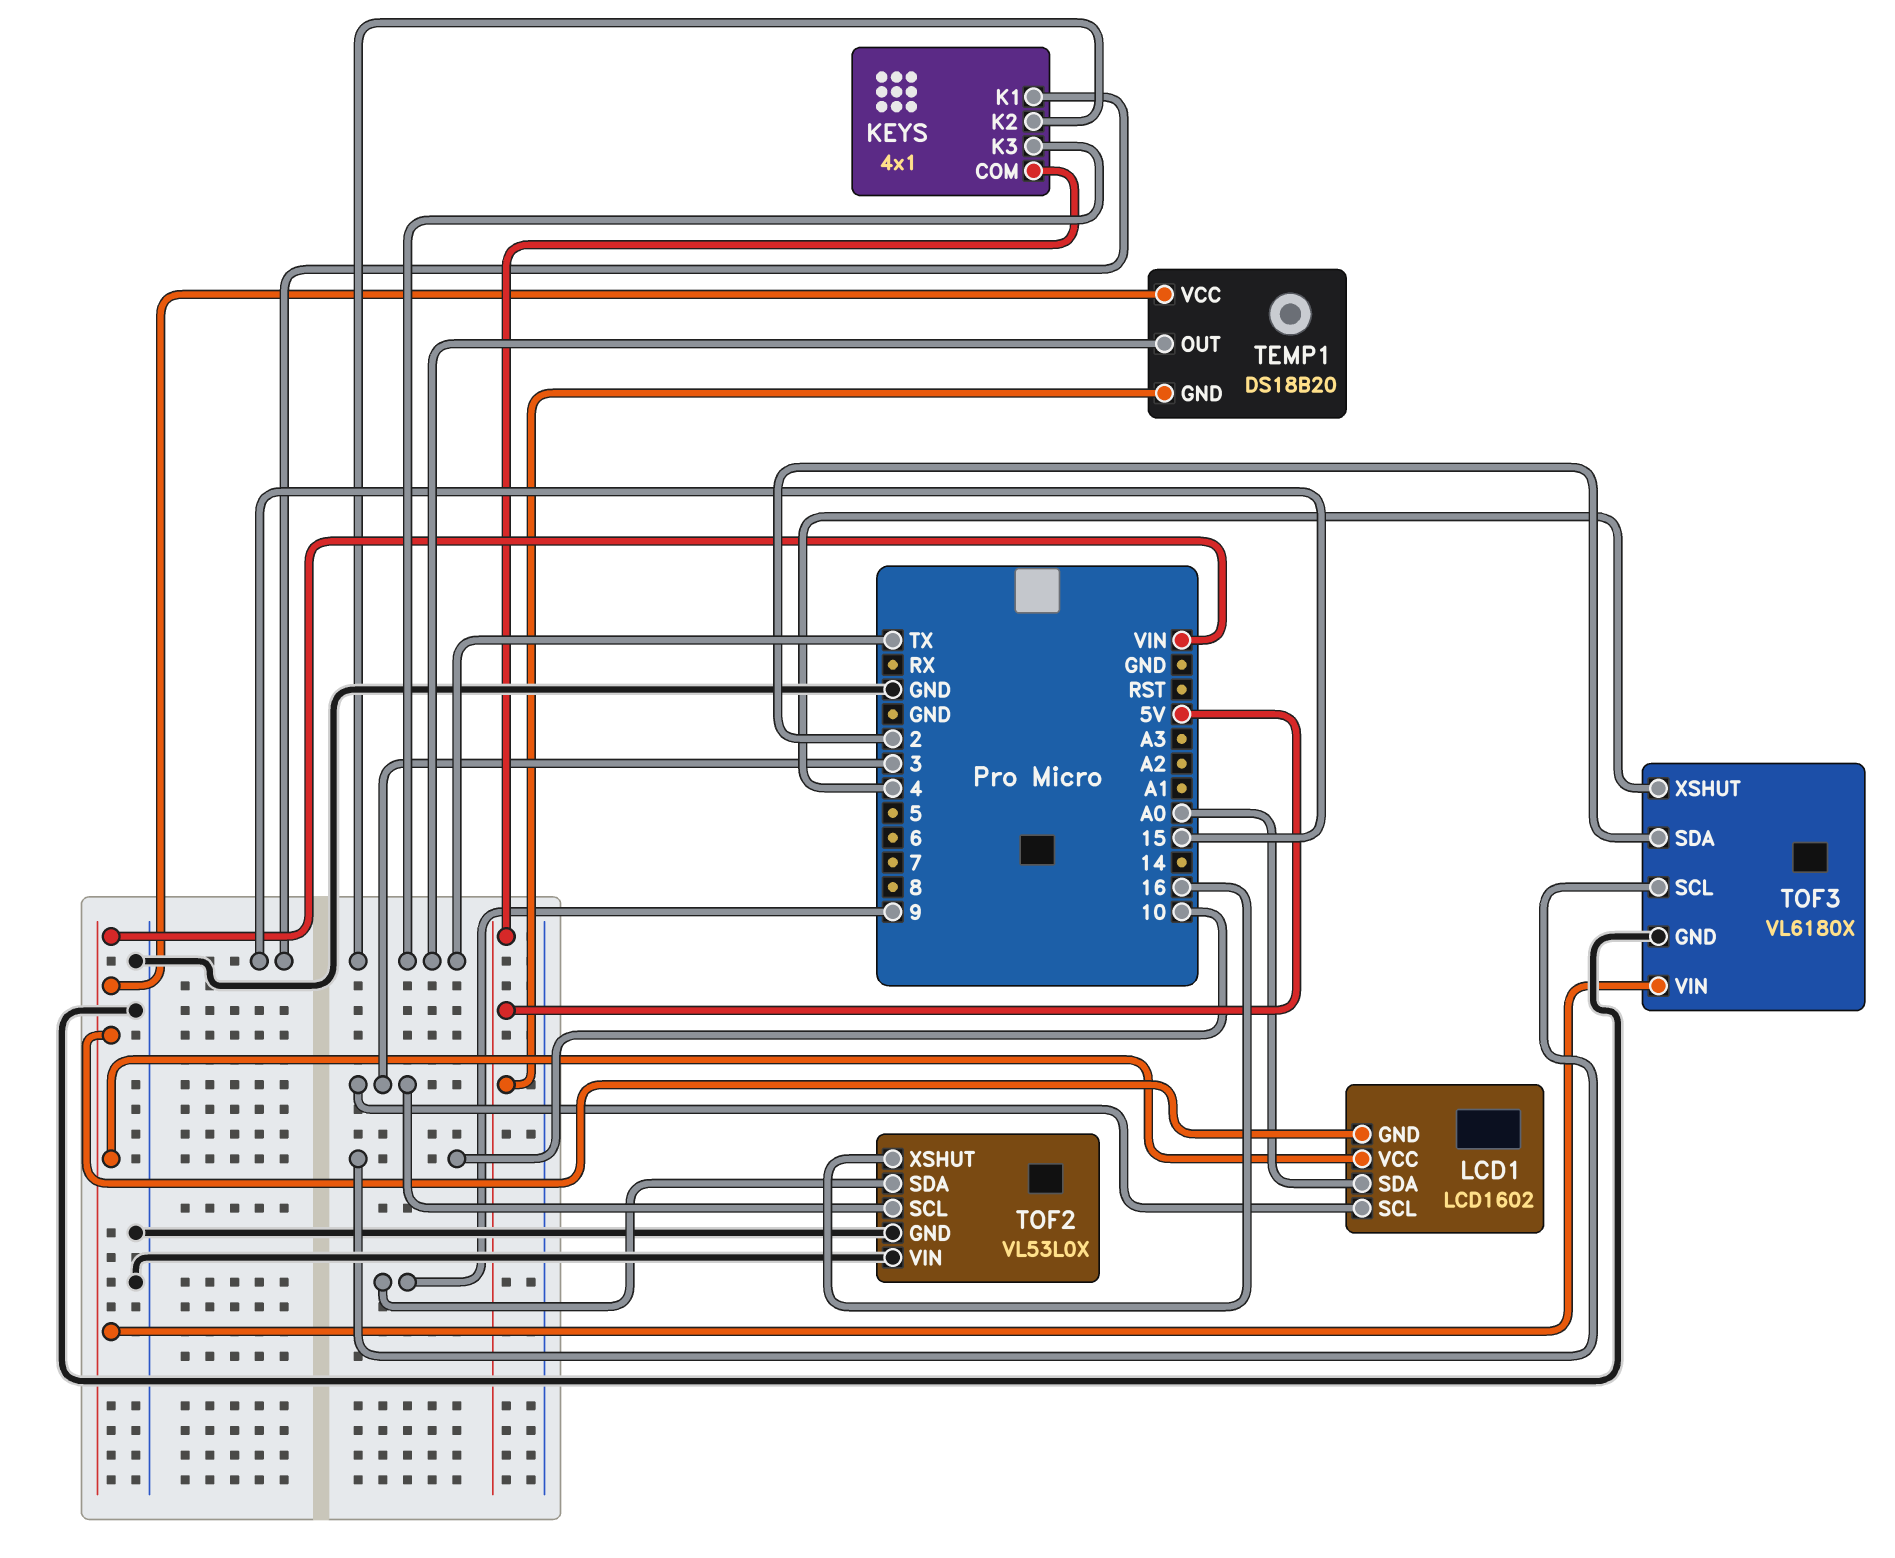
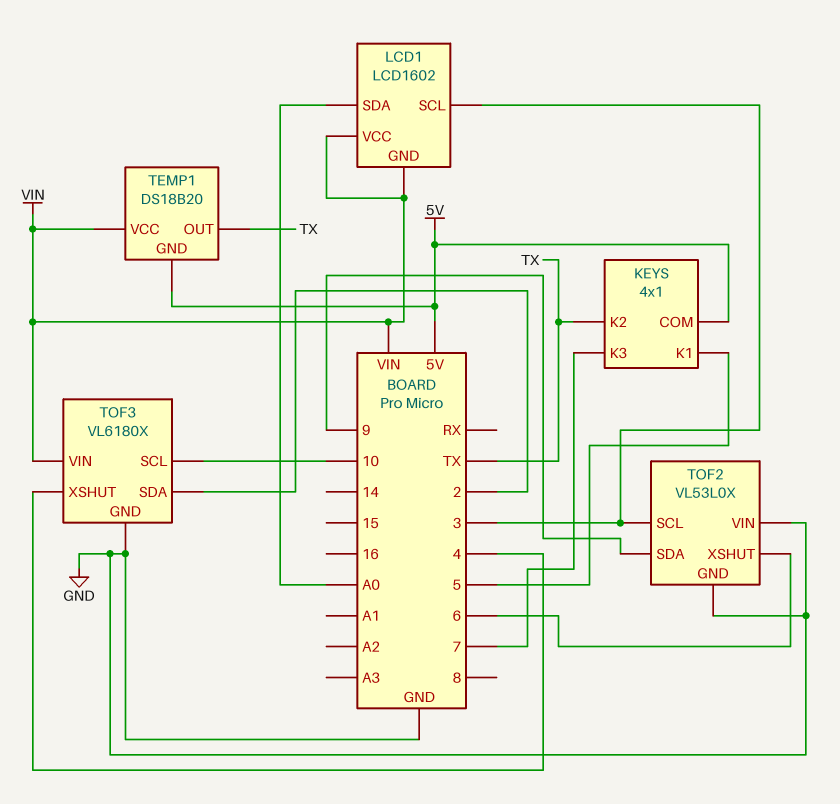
KEYS pin K1: 15 -> 5
KEYS pin K3: TX -> 7
TOF2 pin XSHUT: 16 -> 6

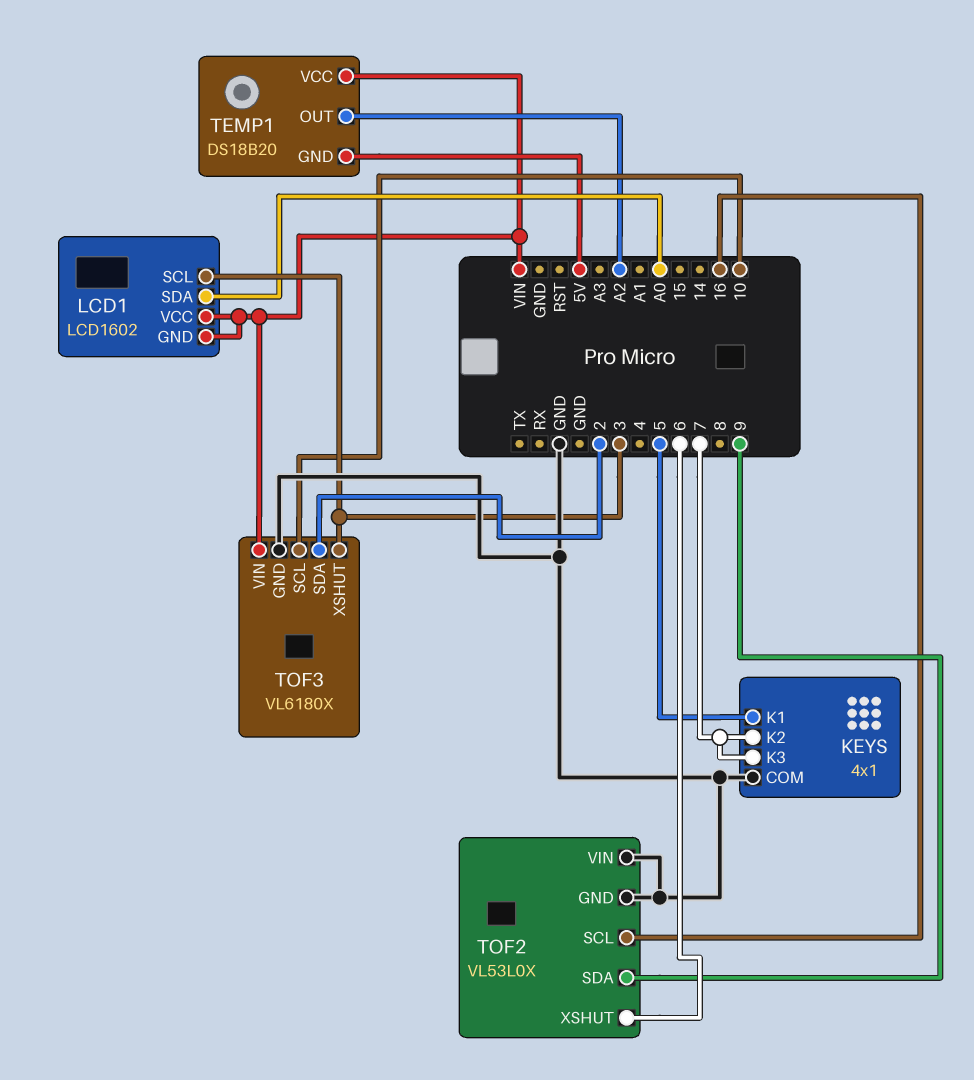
KEYS pin COM: 5V -> GND
KEYS pin K2: TX -> 7
TEMP1 pin OUT: TX -> A2
TOF2 pin SCL: 3 -> 16
TOF3 pin XSHUT: 4 -> 3

